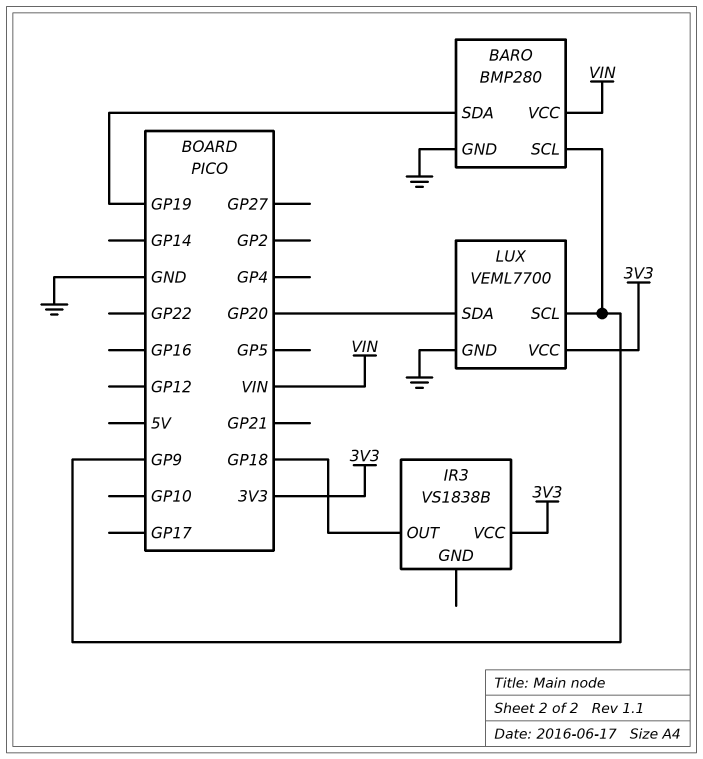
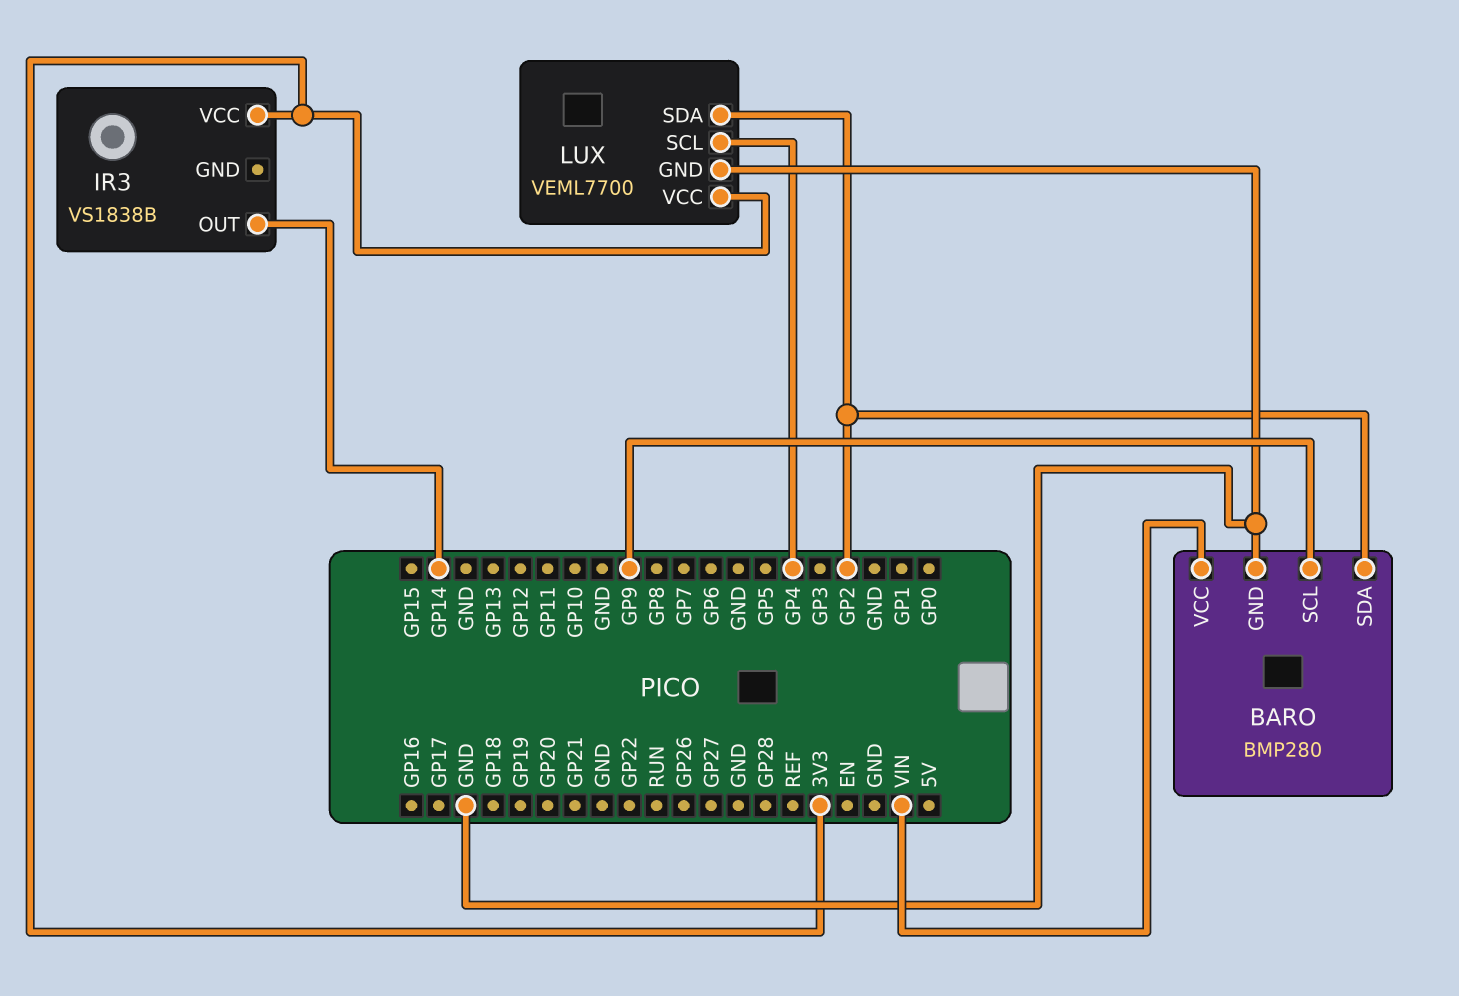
BARO pin SDA: GP19 -> GP2
IR3 pin OUT: GP18 -> GP14
LUX pin SCL: GP9 -> GP4
LUX pin SDA: GP20 -> GP2

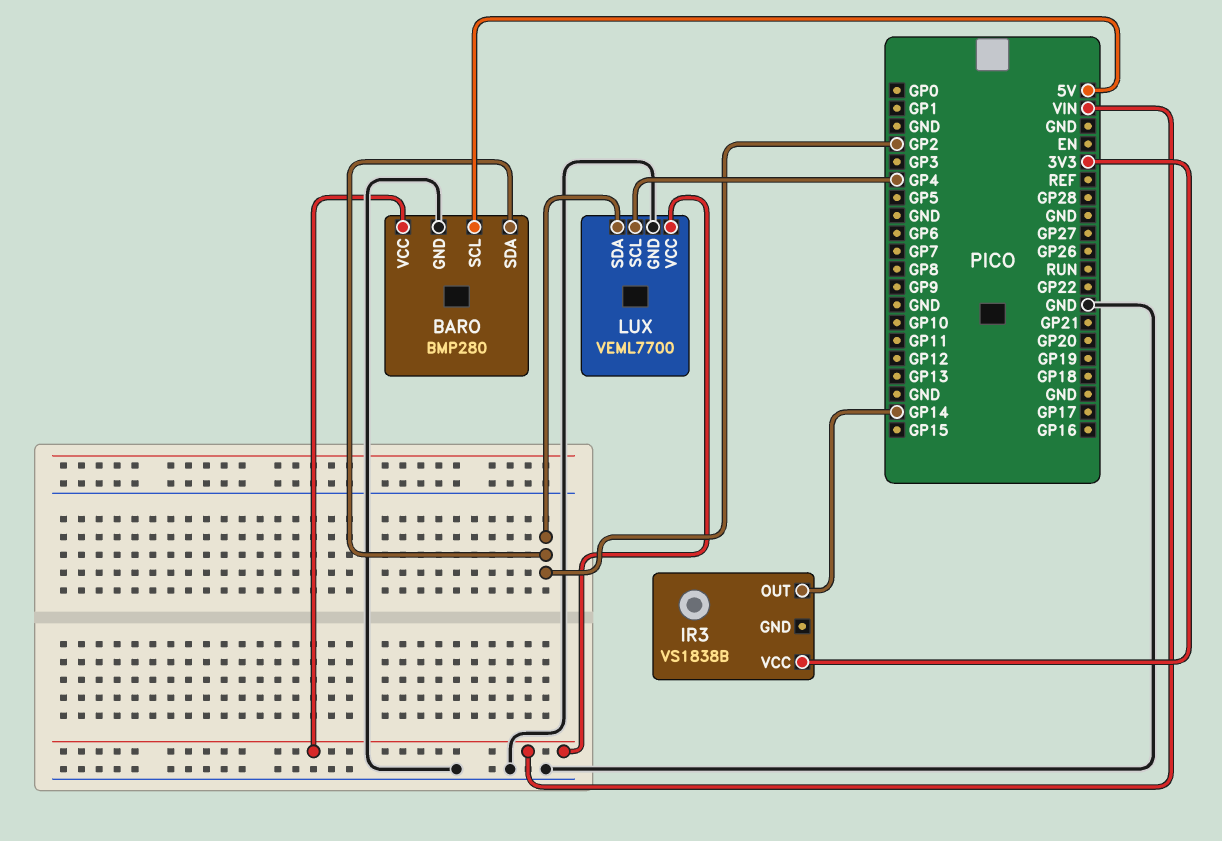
BARO pin SCL: GP9 -> 5V
LUX pin VCC: 3V3 -> VIN

